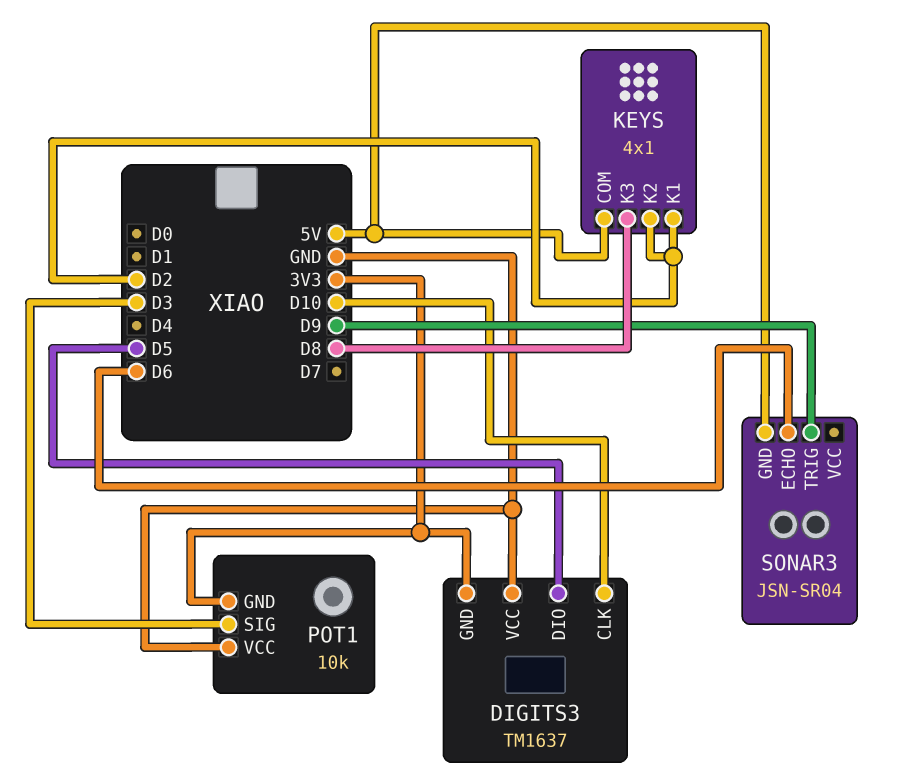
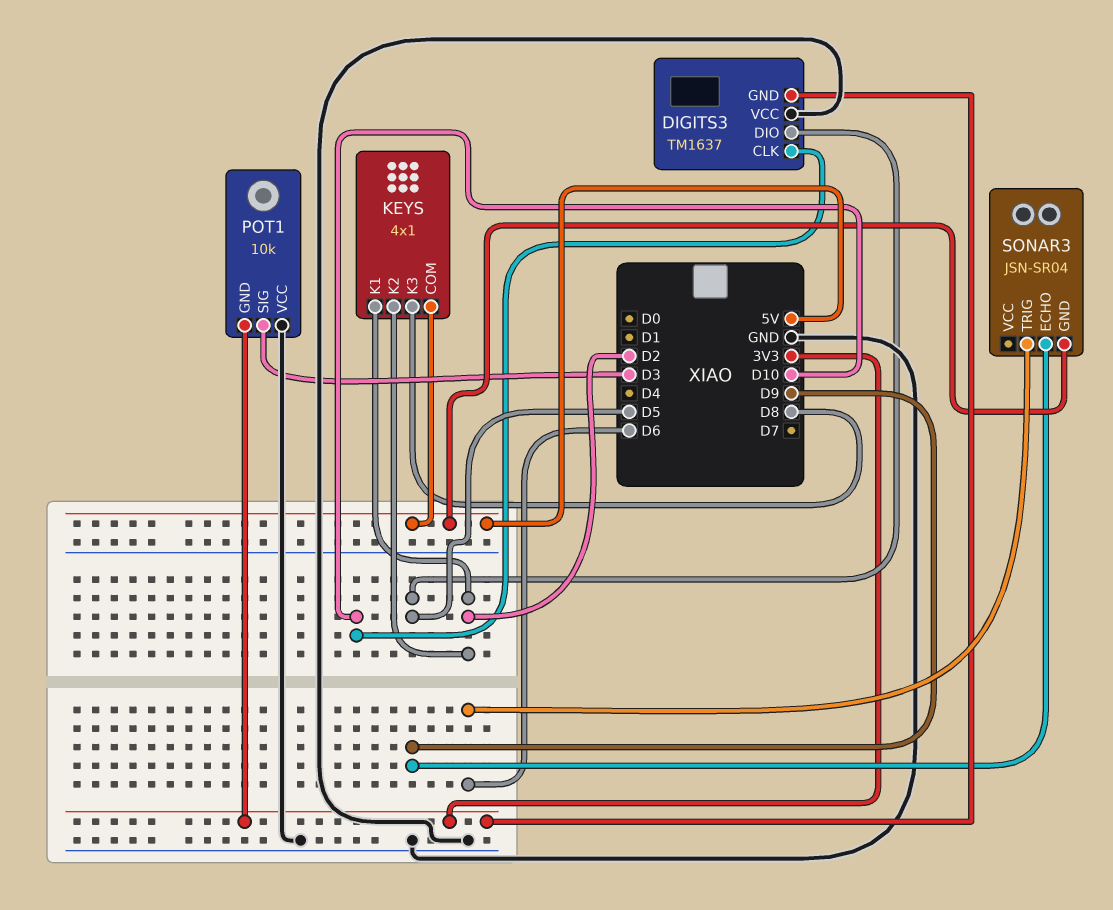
SONAR3 pin ECHO: D6 -> D9
SONAR3 pin TRIG: D9 -> D6

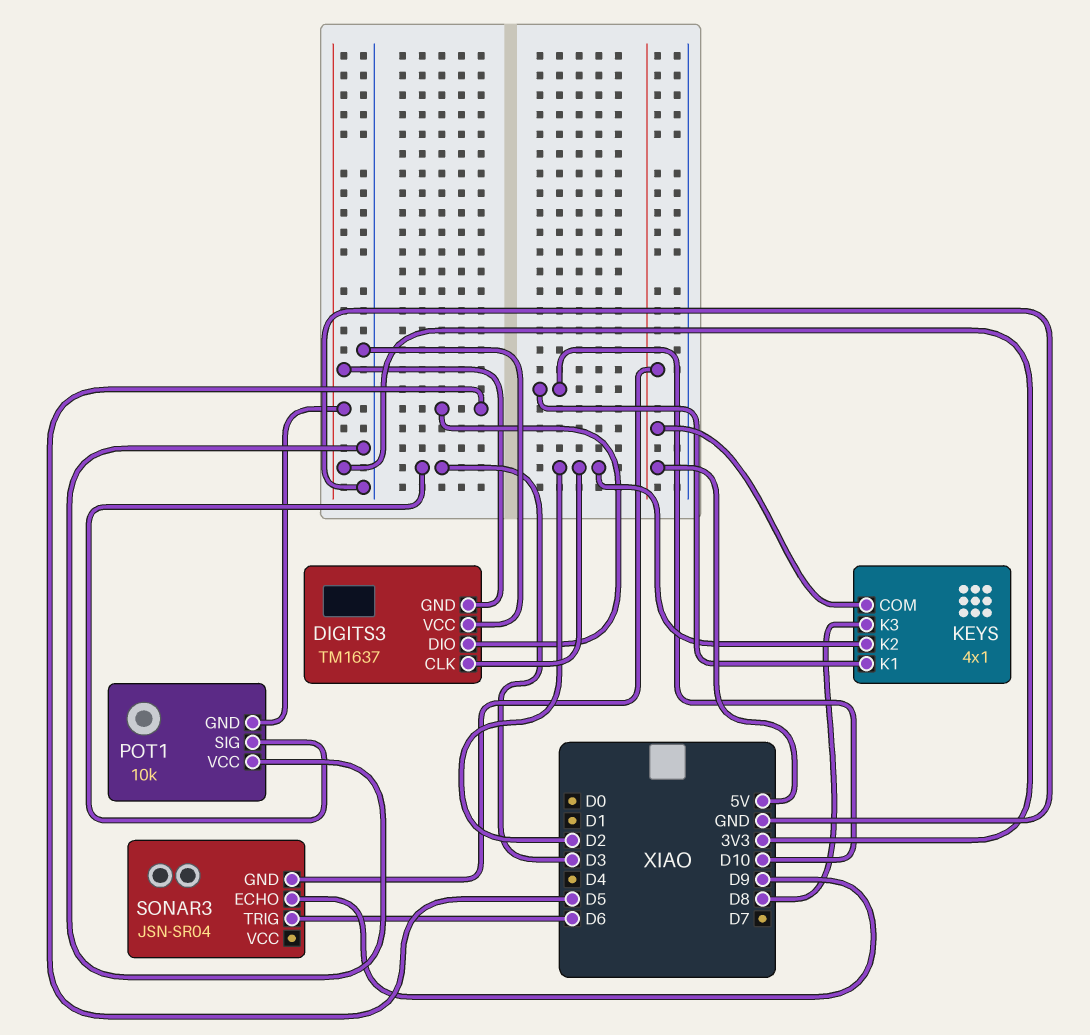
DIGITS3 pin CLK: D10 -> D2
KEYS pin K1: D2 -> D10

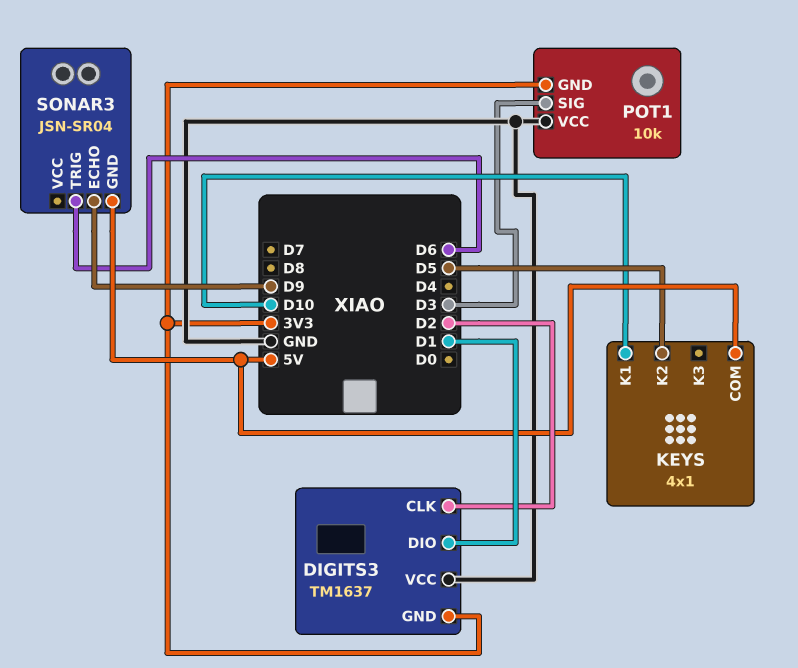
DIGITS3 pin DIO: D5 -> D1
KEYS pin K2: D2 -> D5
KEYS pin K3: D8 -> none

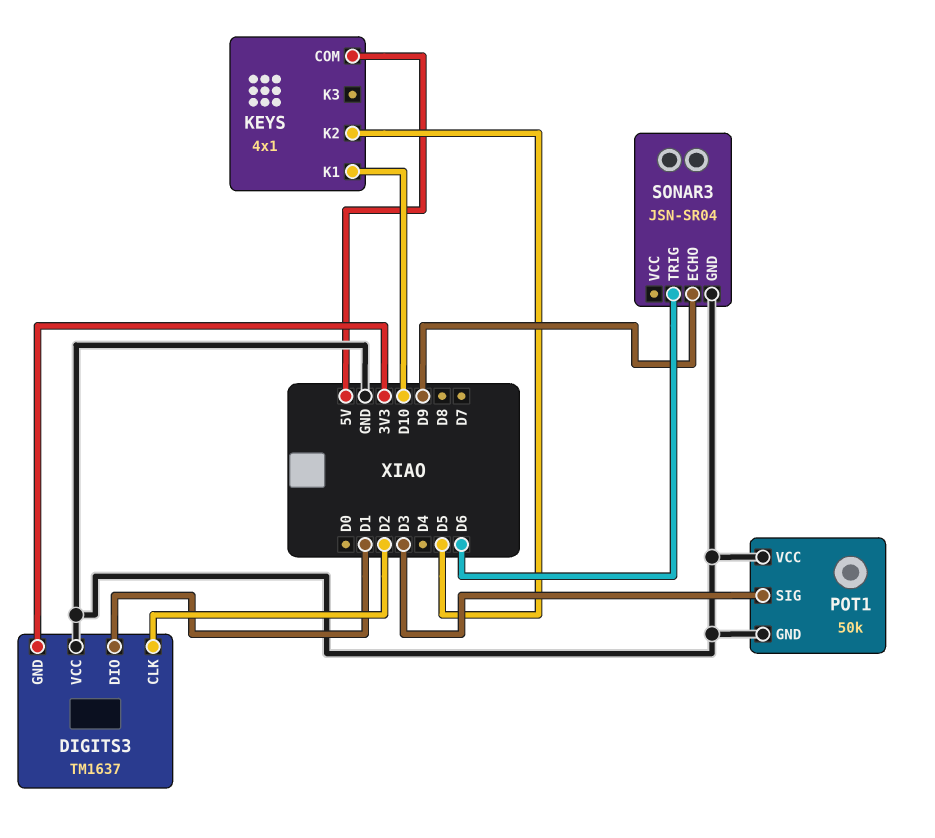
POT1: 10k -> 50k
POT1 pin GND: 3V3 -> GND
SONAR3 pin GND: 5V -> GND

